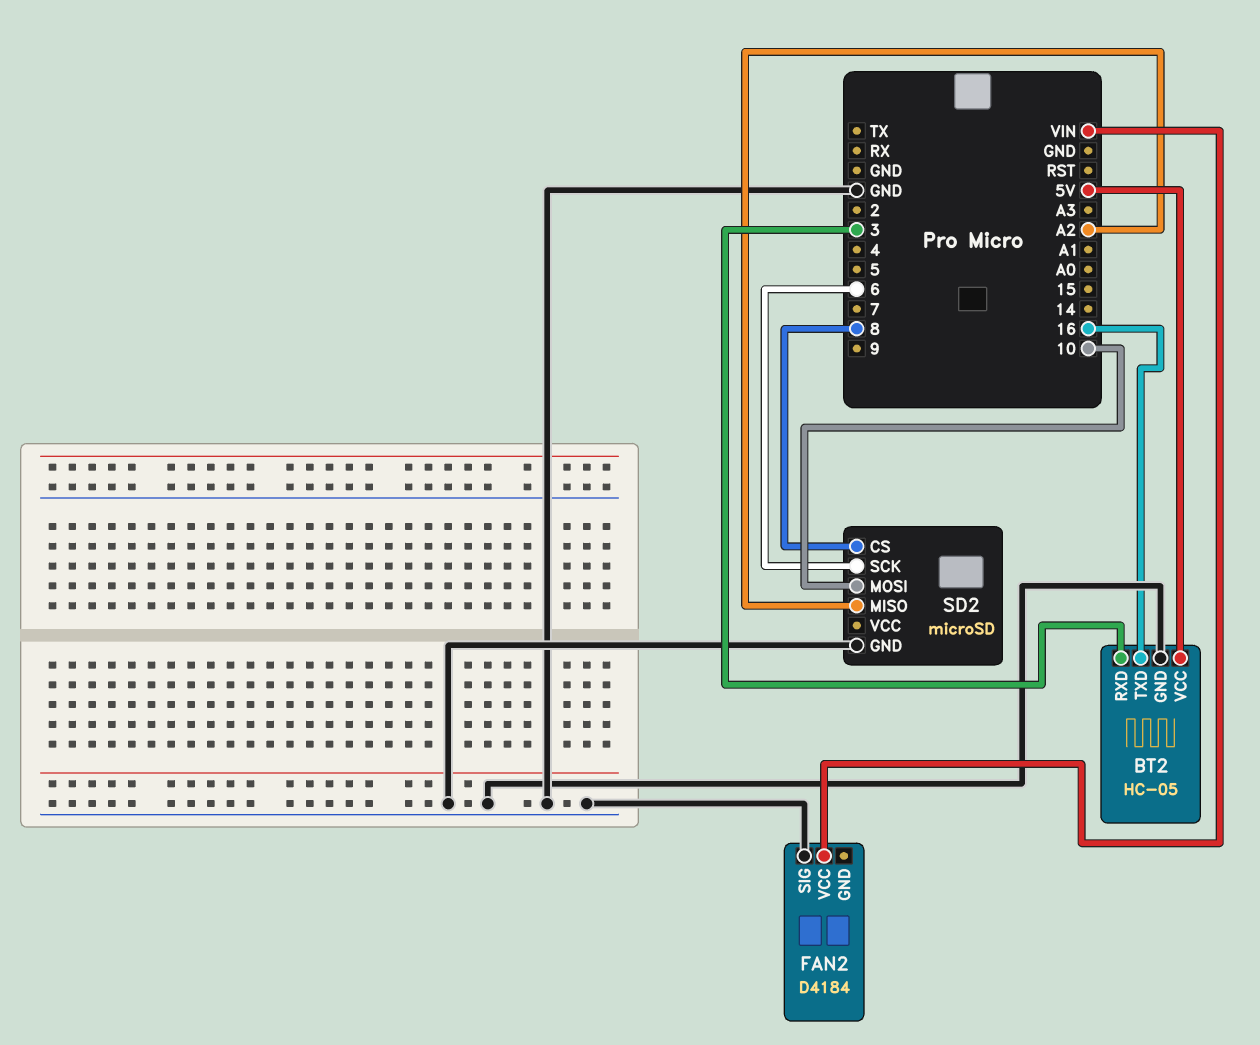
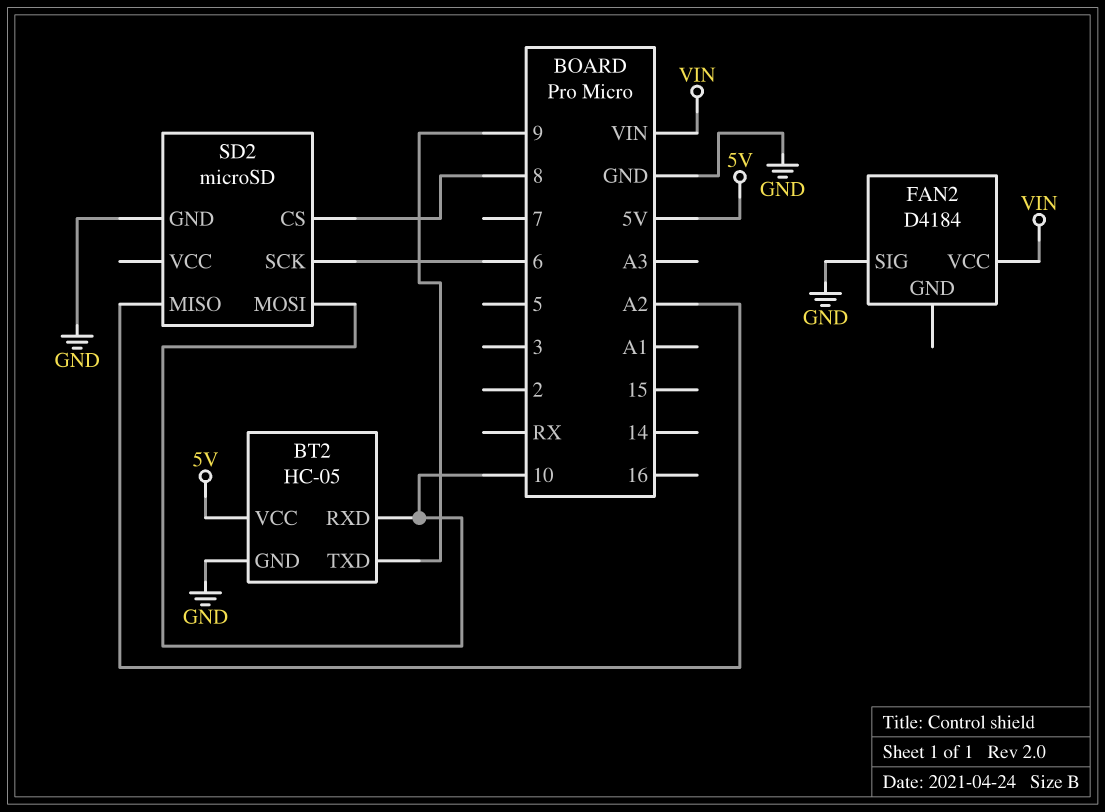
BT2 pin RXD: 3 -> 10
BT2 pin TXD: 16 -> 9

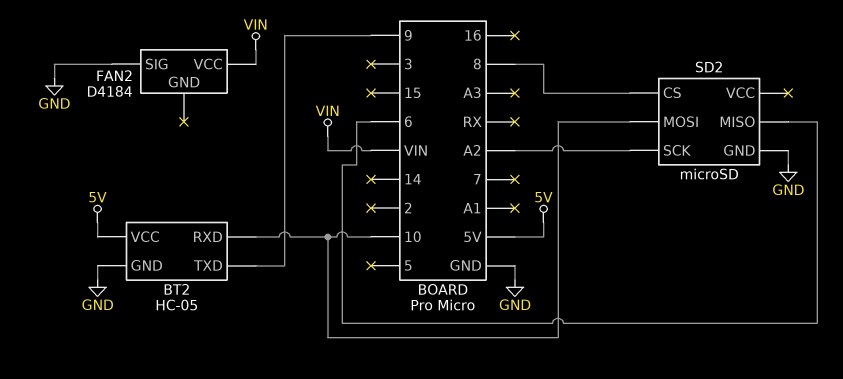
SD2 pin MISO: A2 -> 6
SD2 pin SCK: 6 -> A2

